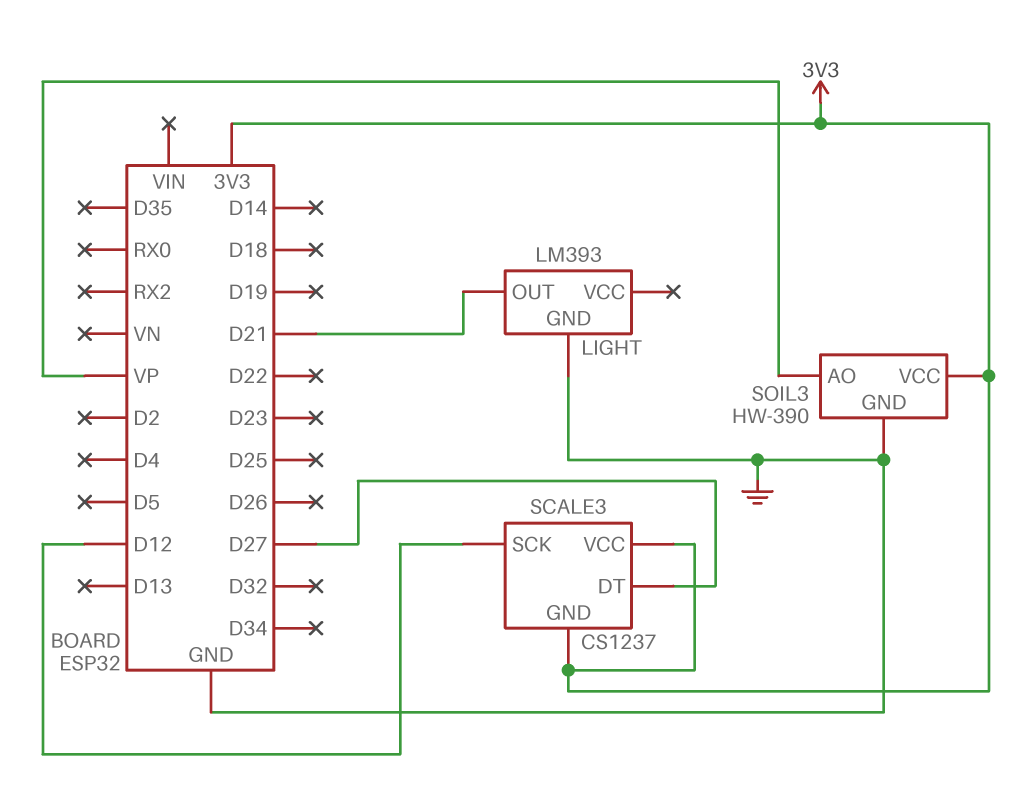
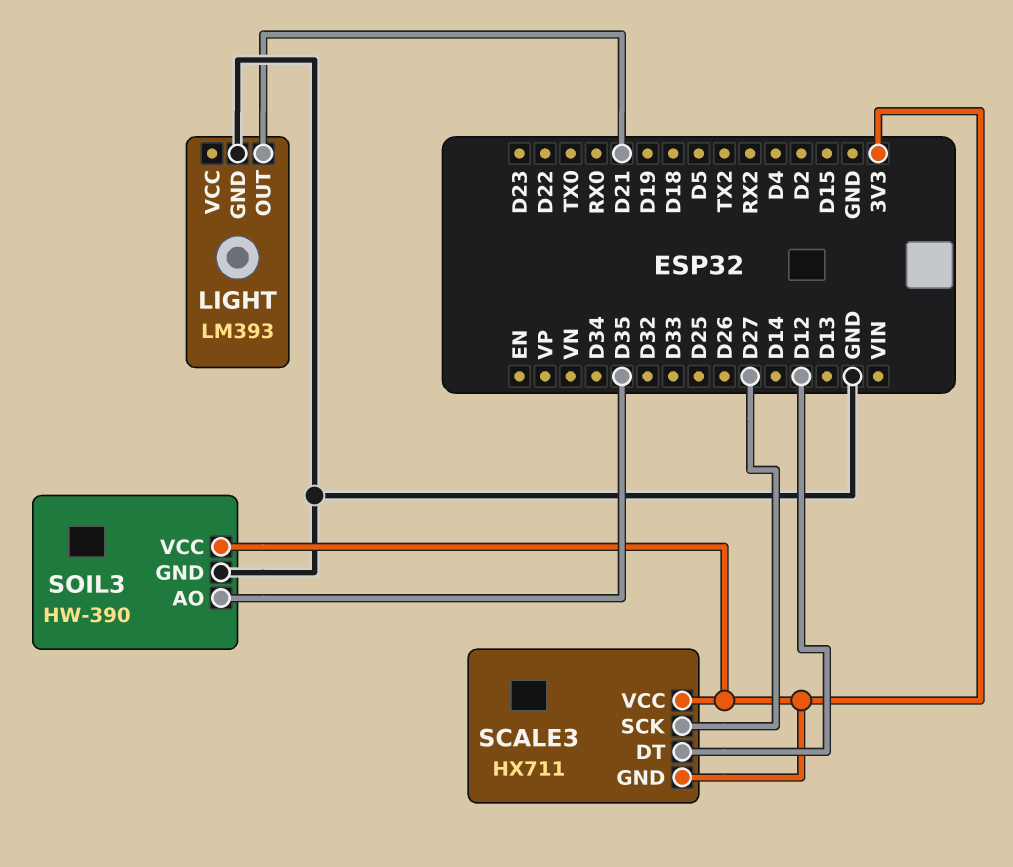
SCALE3: CS1237 -> HX711
SCALE3 pin DT: D27 -> D12
SCALE3 pin SCK: D12 -> D27
SOIL3 pin AO: VP -> D35

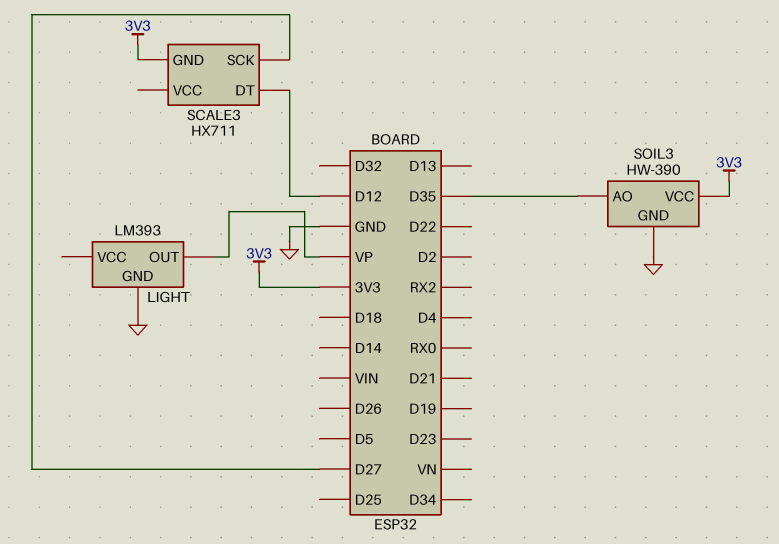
LIGHT pin OUT: D21 -> VP
SCALE3 pin VCC: 3V3 -> none

